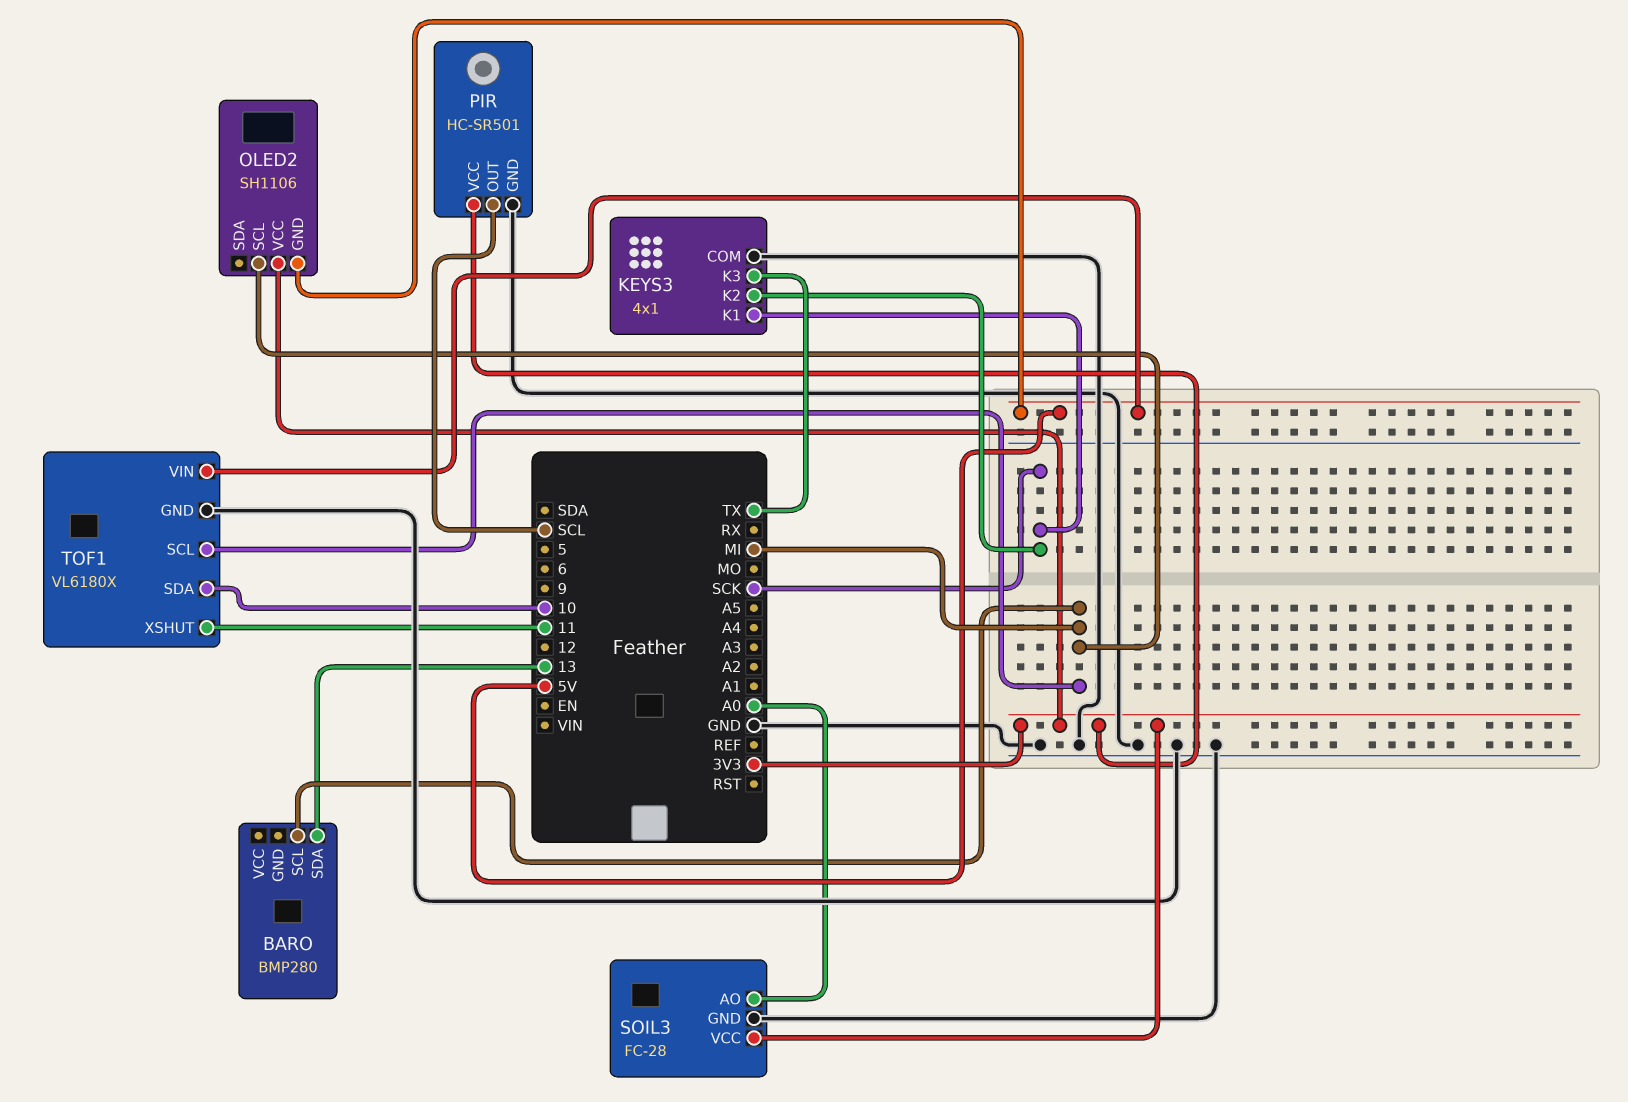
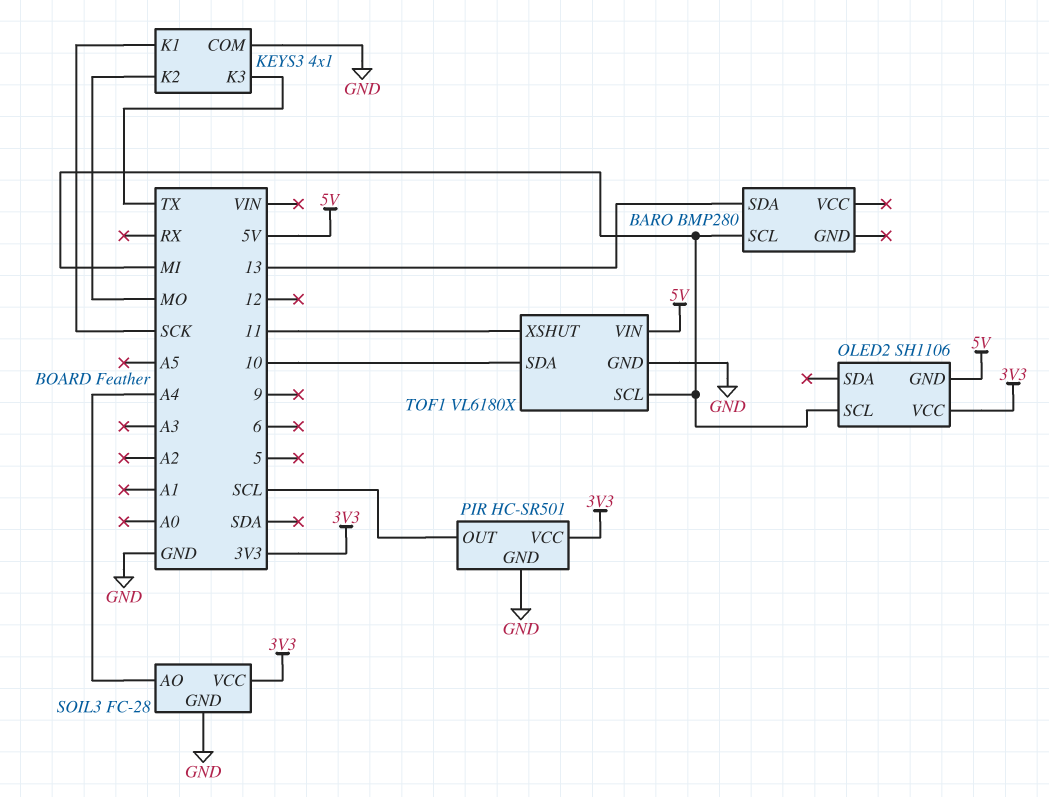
KEYS3 pin K2: SCK -> MO
SOIL3 pin AO: A0 -> A4

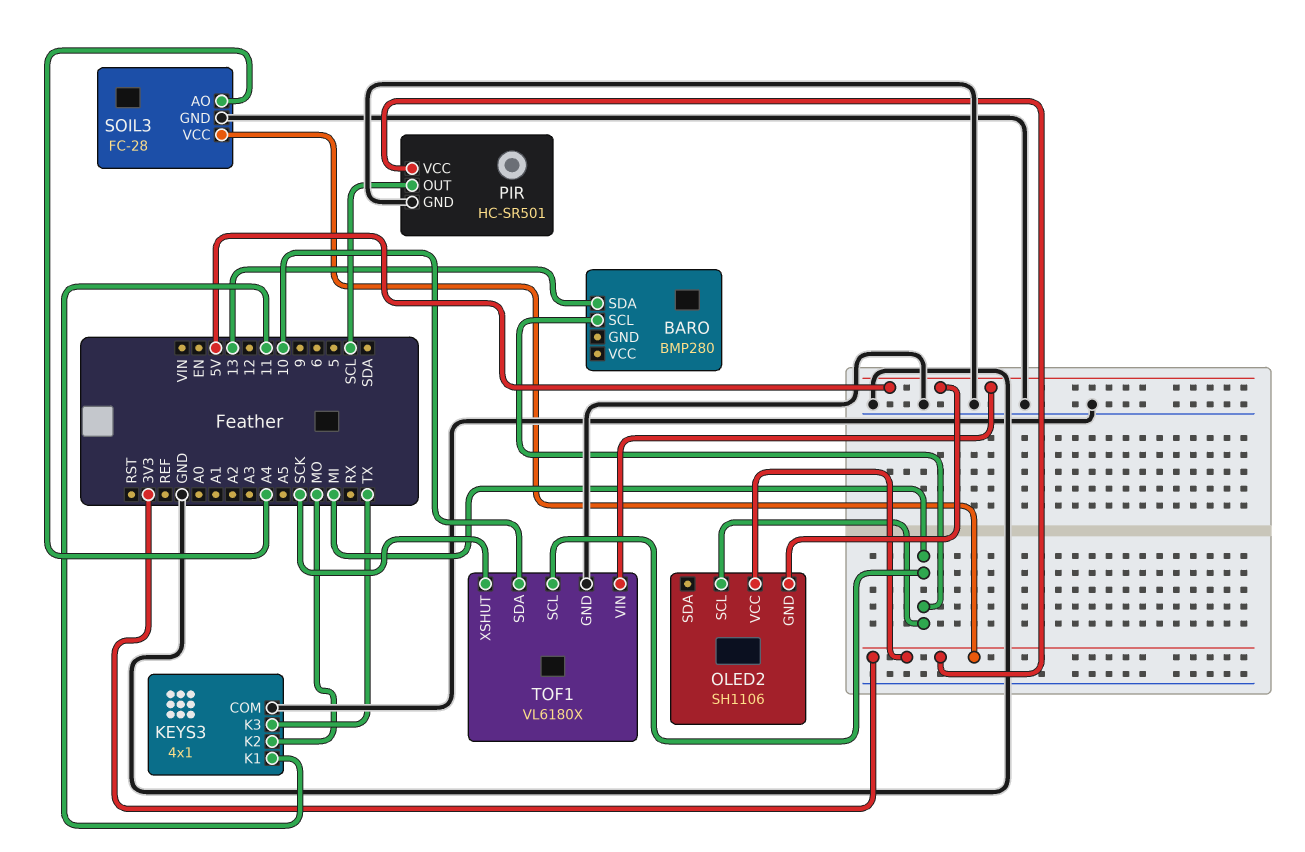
KEYS3 pin K1: SCK -> 11
TOF1 pin XSHUT: 11 -> SCK

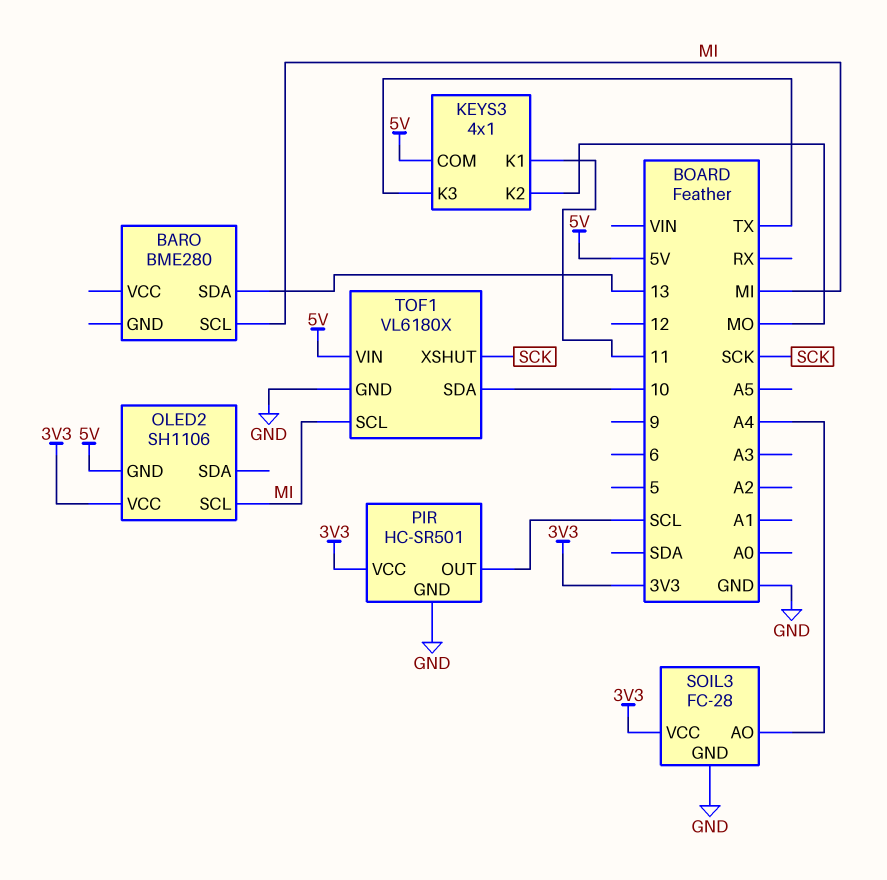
BARO: BMP280 -> BME280
KEYS3 pin COM: GND -> 5V

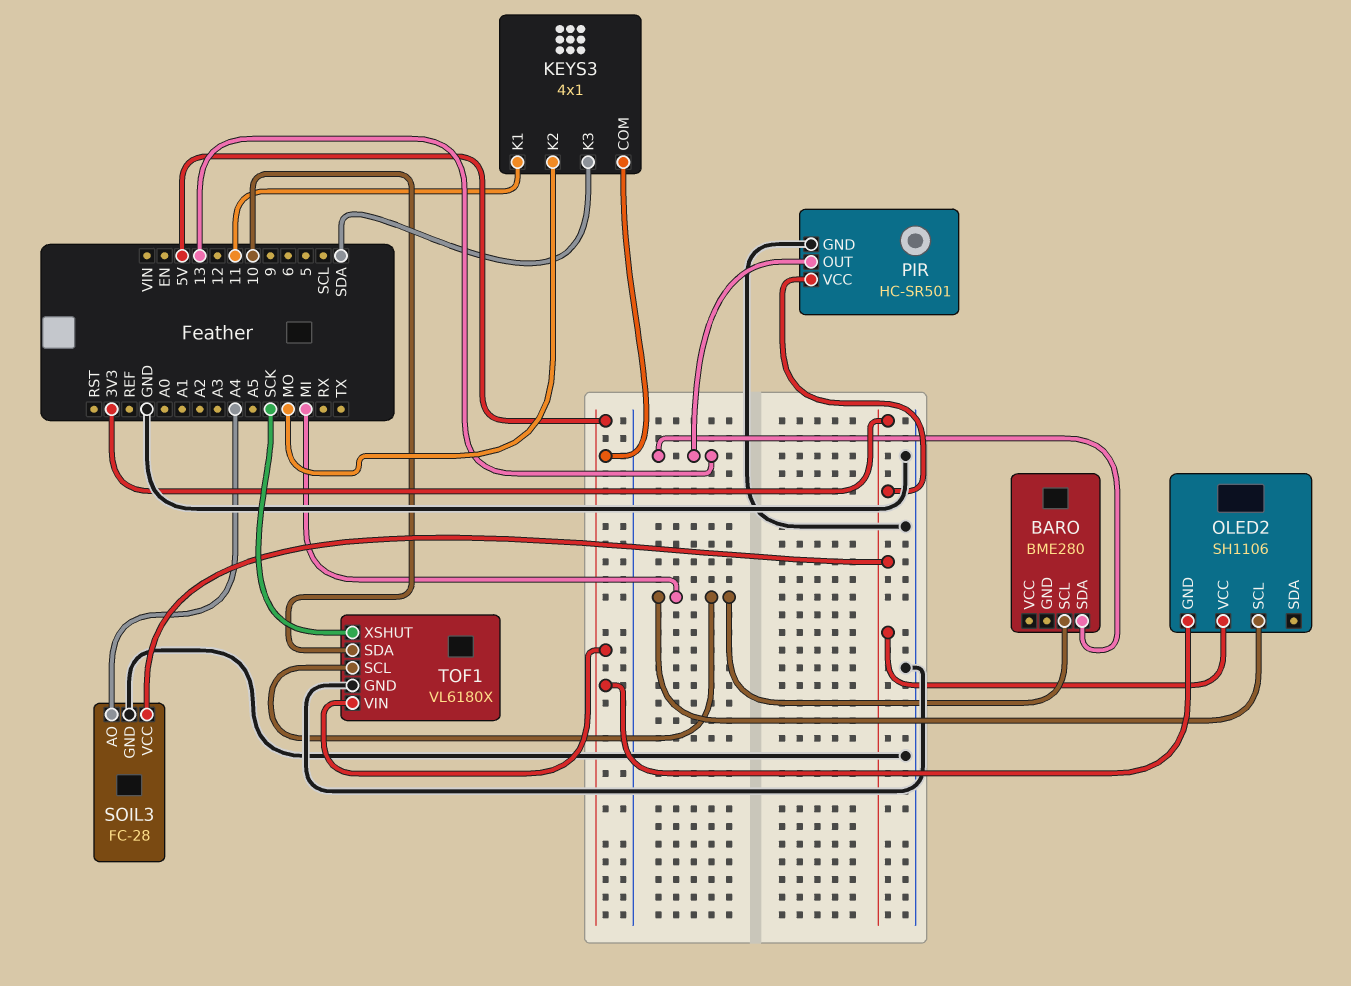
KEYS3 pin K3: TX -> SDA
PIR pin OUT: SCL -> 13

